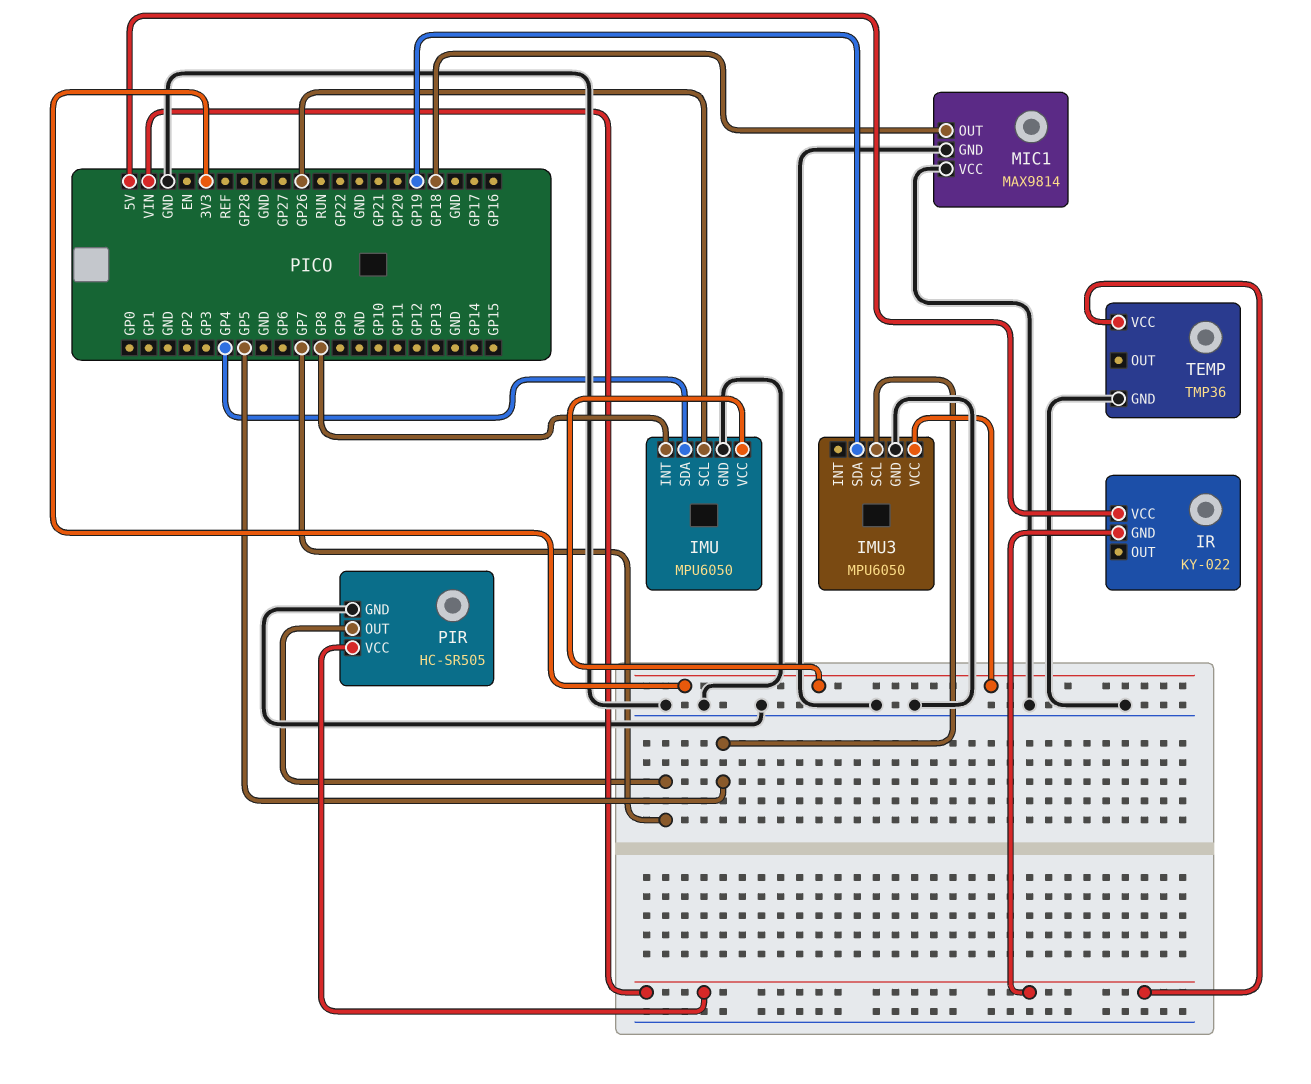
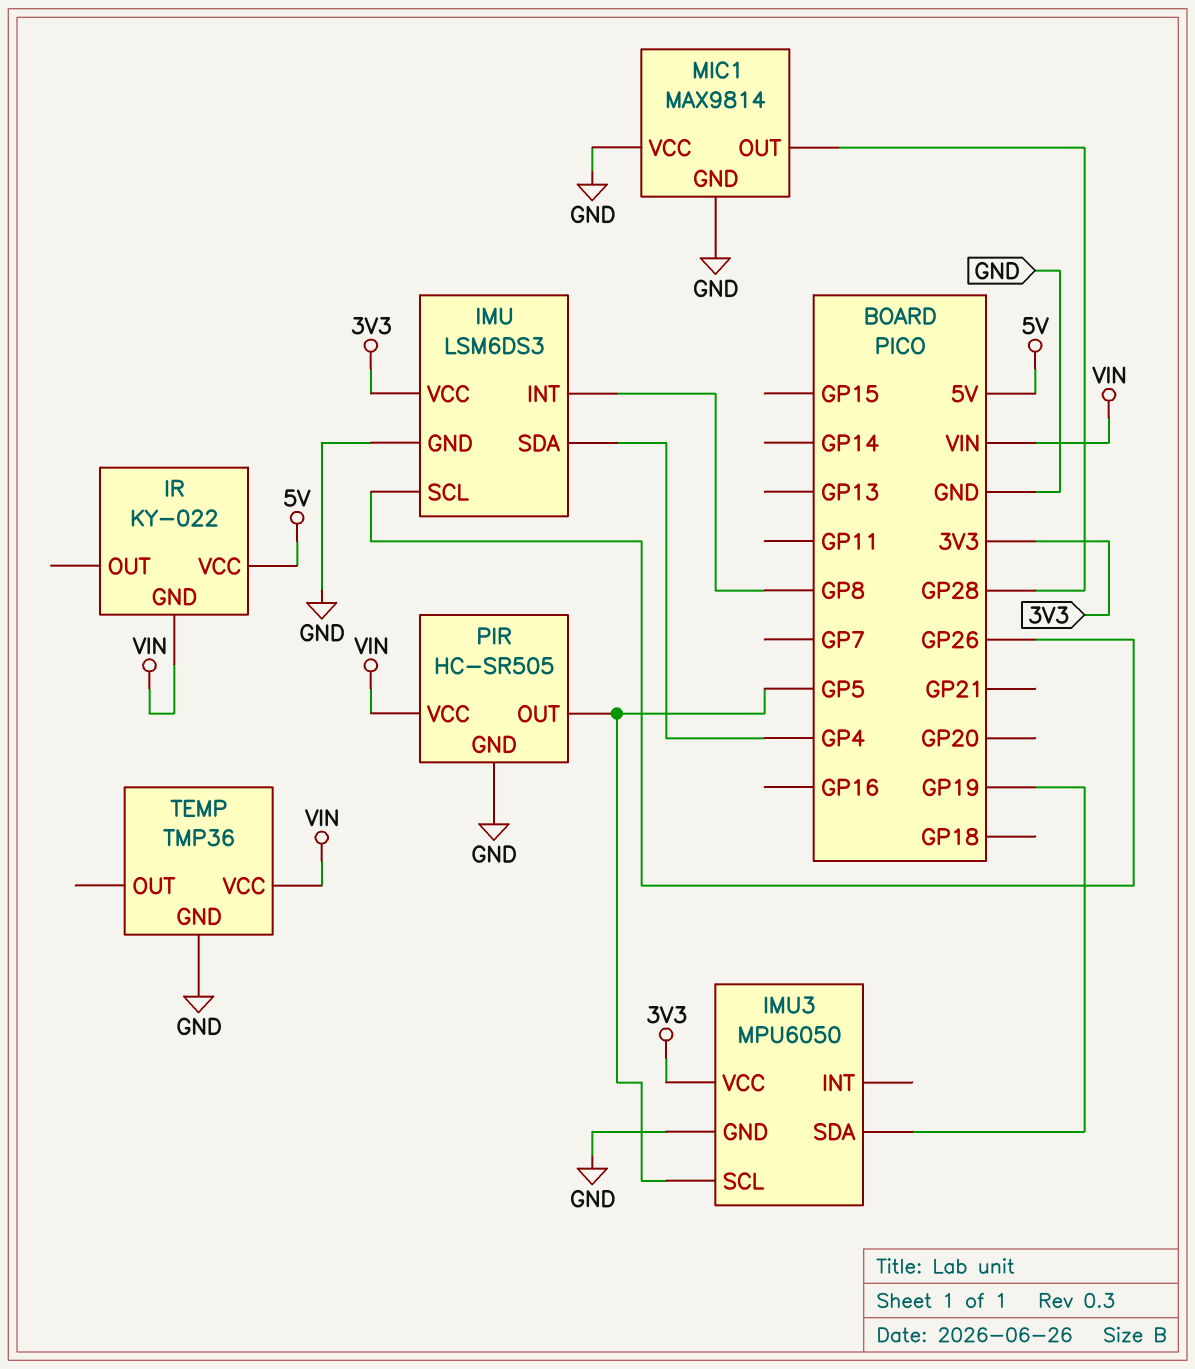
IMU: MPU6050 -> LSM6DS3
MIC1 pin OUT: GP18 -> GP28
PIR pin OUT: GP7 -> GP5

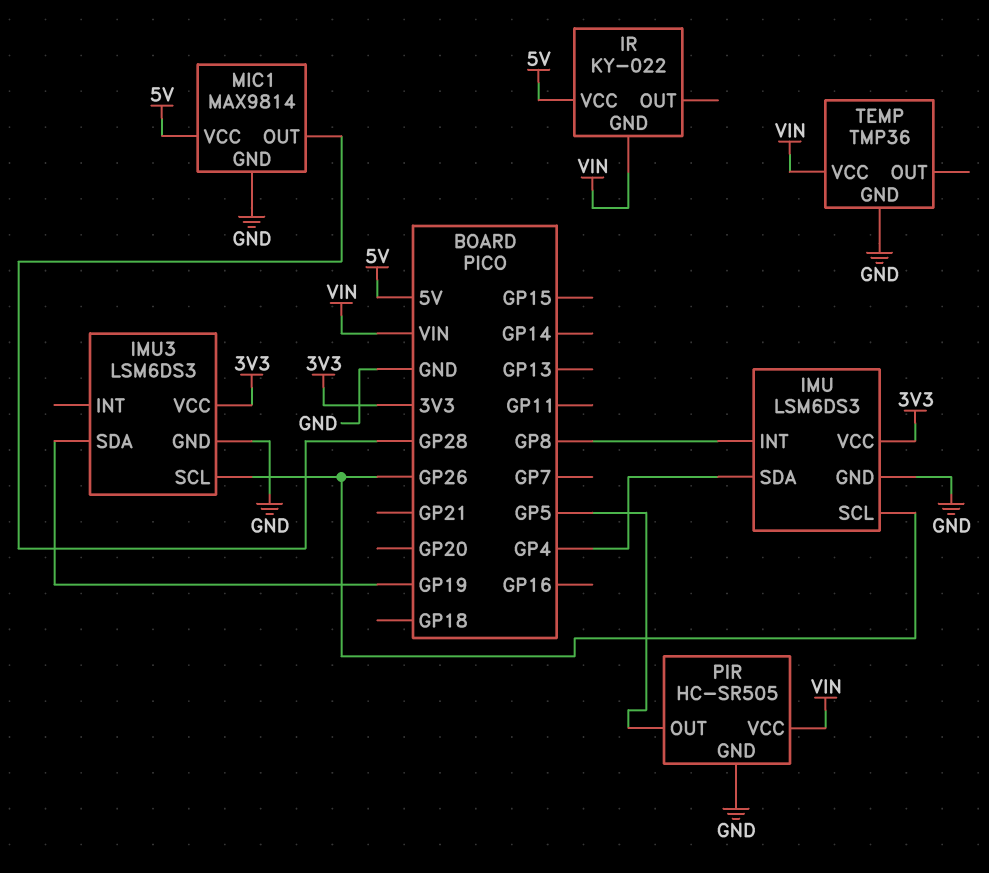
IMU3: MPU6050 -> LSM6DS3
IMU3 pin SCL: GP5 -> GP26
MIC1 pin VCC: GND -> 5V

